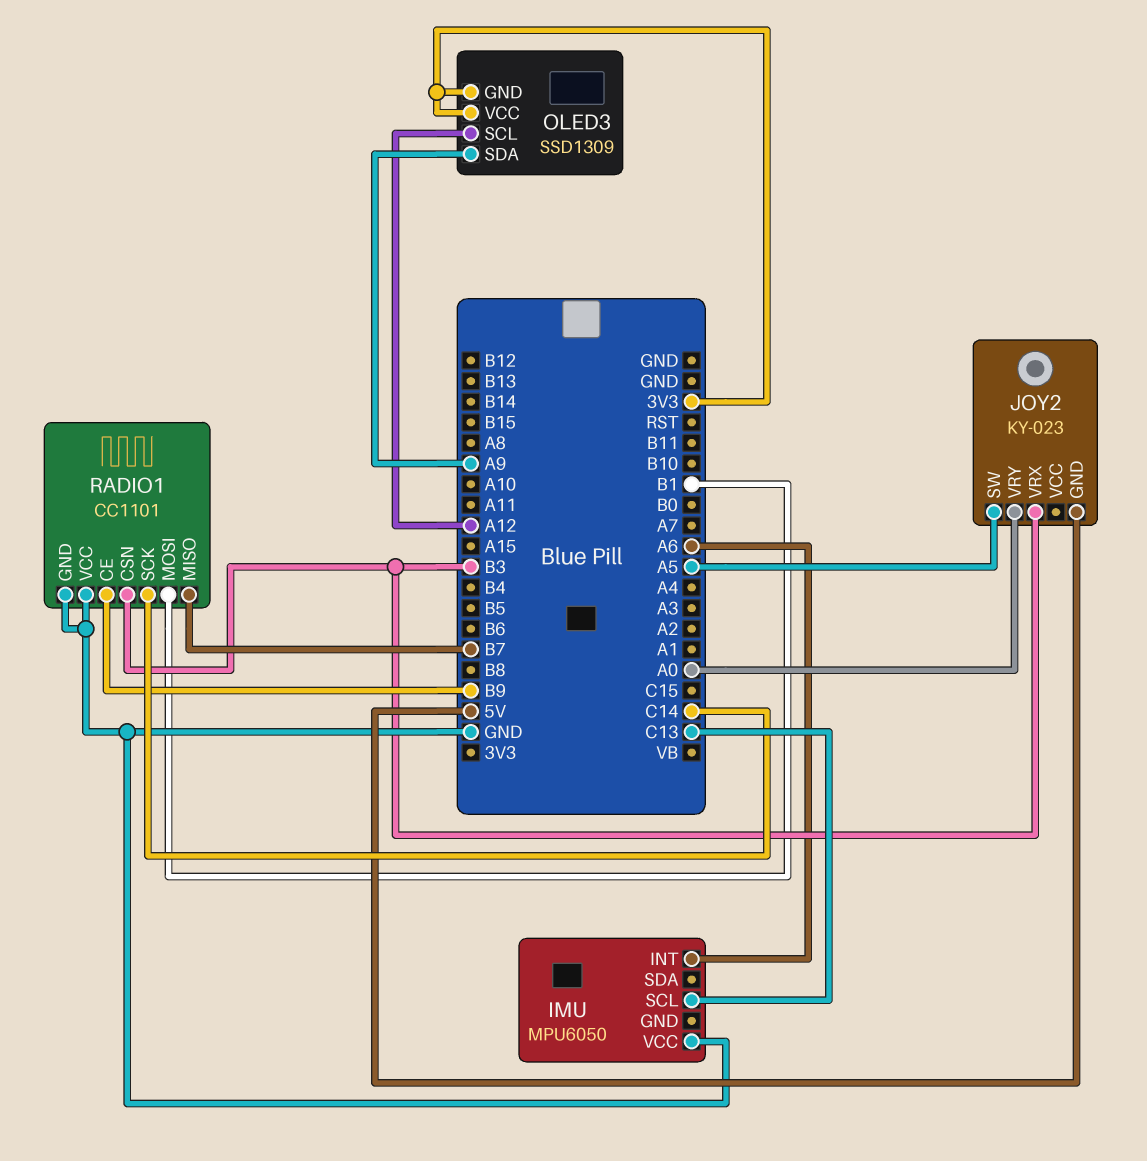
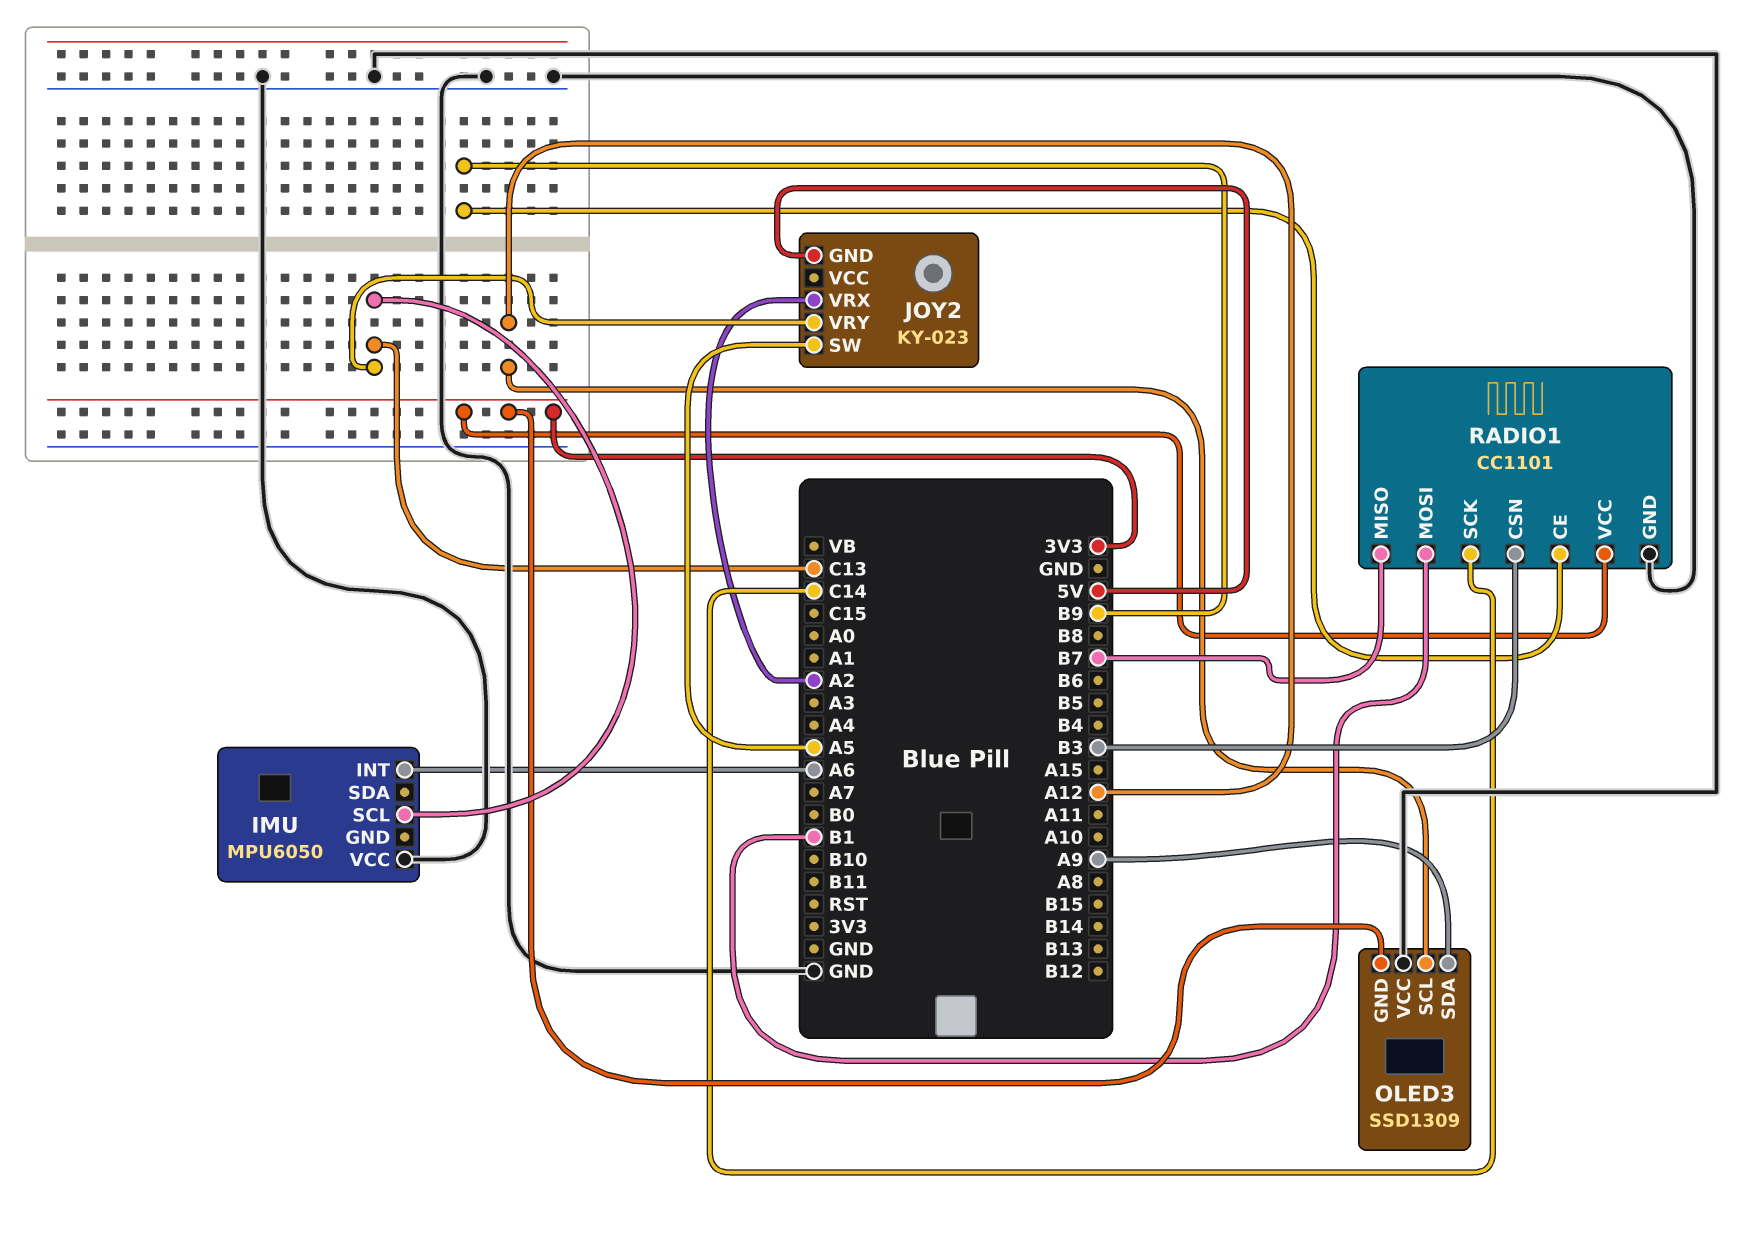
JOY2 pin VRX: B3 -> A2
JOY2 pin VRY: A0 -> C13
OLED3 pin VCC: 3V3 -> GND
RADIO1 pin VCC: GND -> 3V3

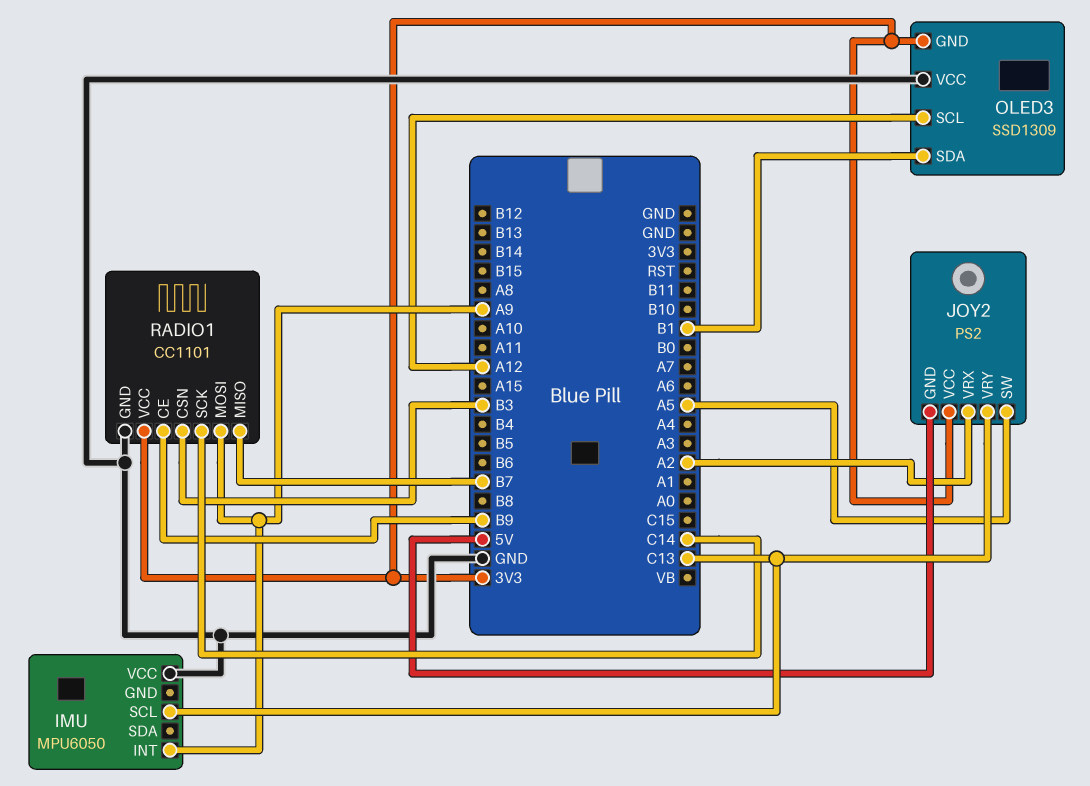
IMU pin INT: A6 -> A9
JOY2: KY-023 -> PS2
JOY2 pin VCC: none -> 3V3
OLED3 pin SDA: A9 -> B1
RADIO1 pin MOSI: B1 -> A9

